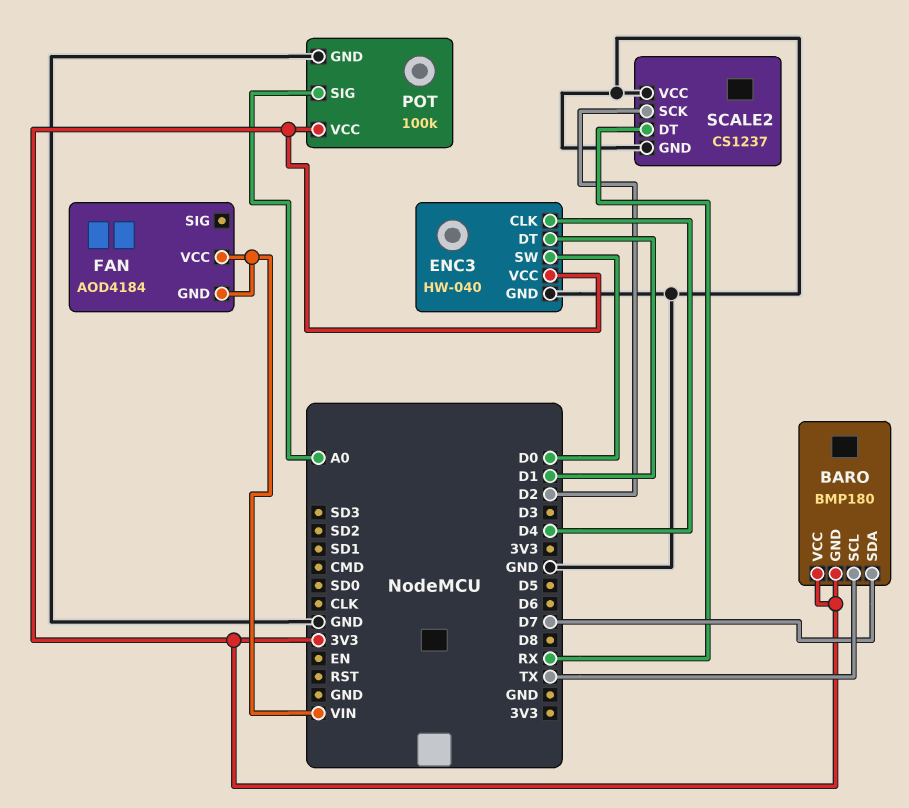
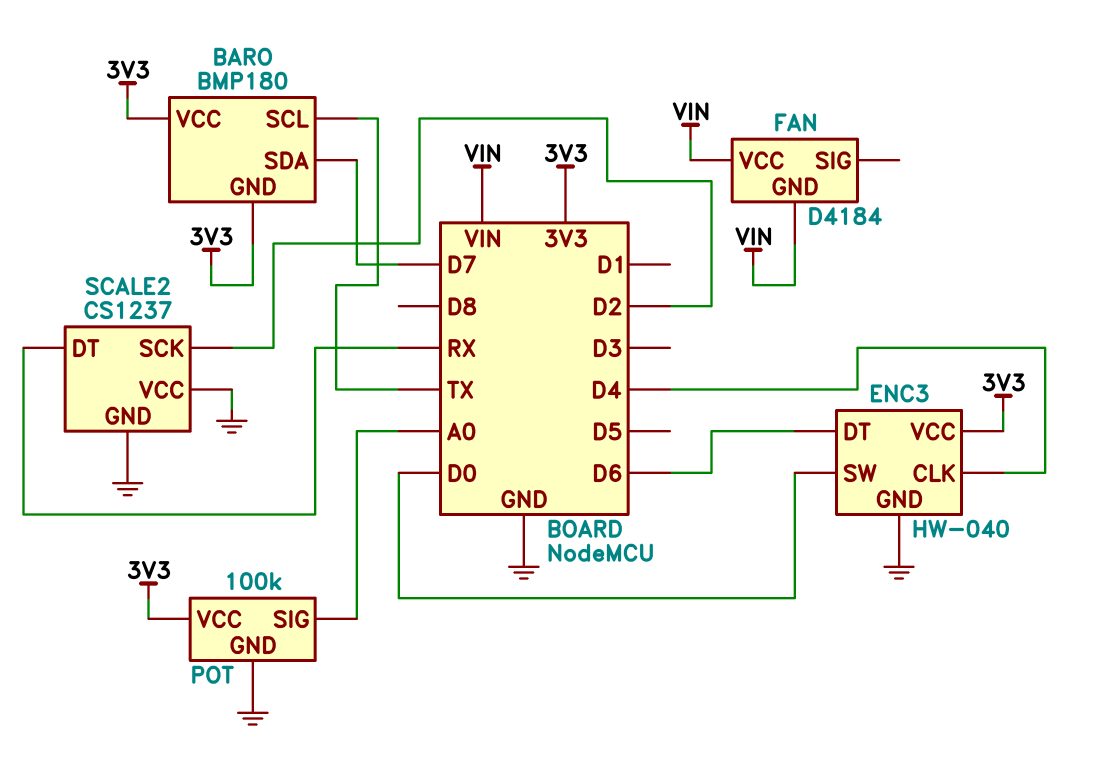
ENC3 pin DT: D1 -> D6
FAN: AOD4184 -> D4184

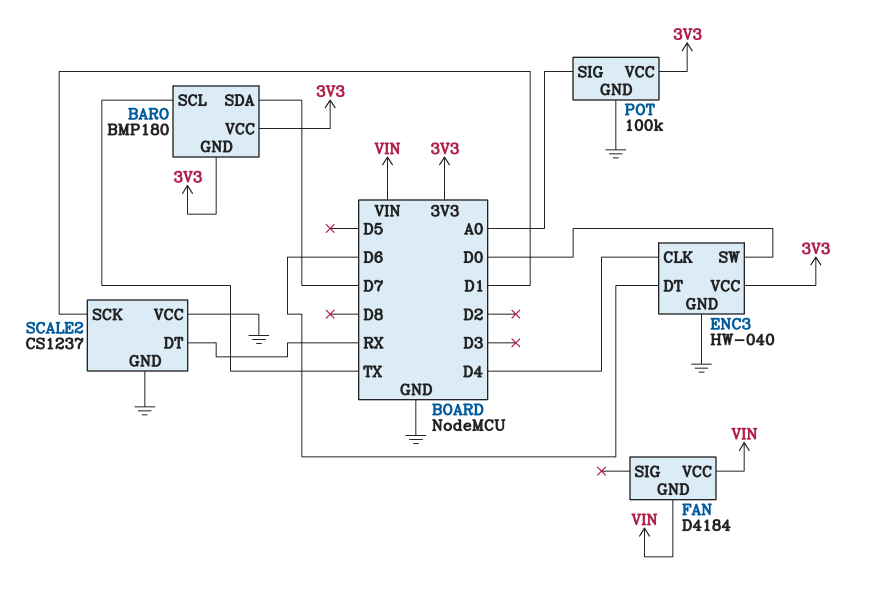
SCALE2 pin SCK: D2 -> D1

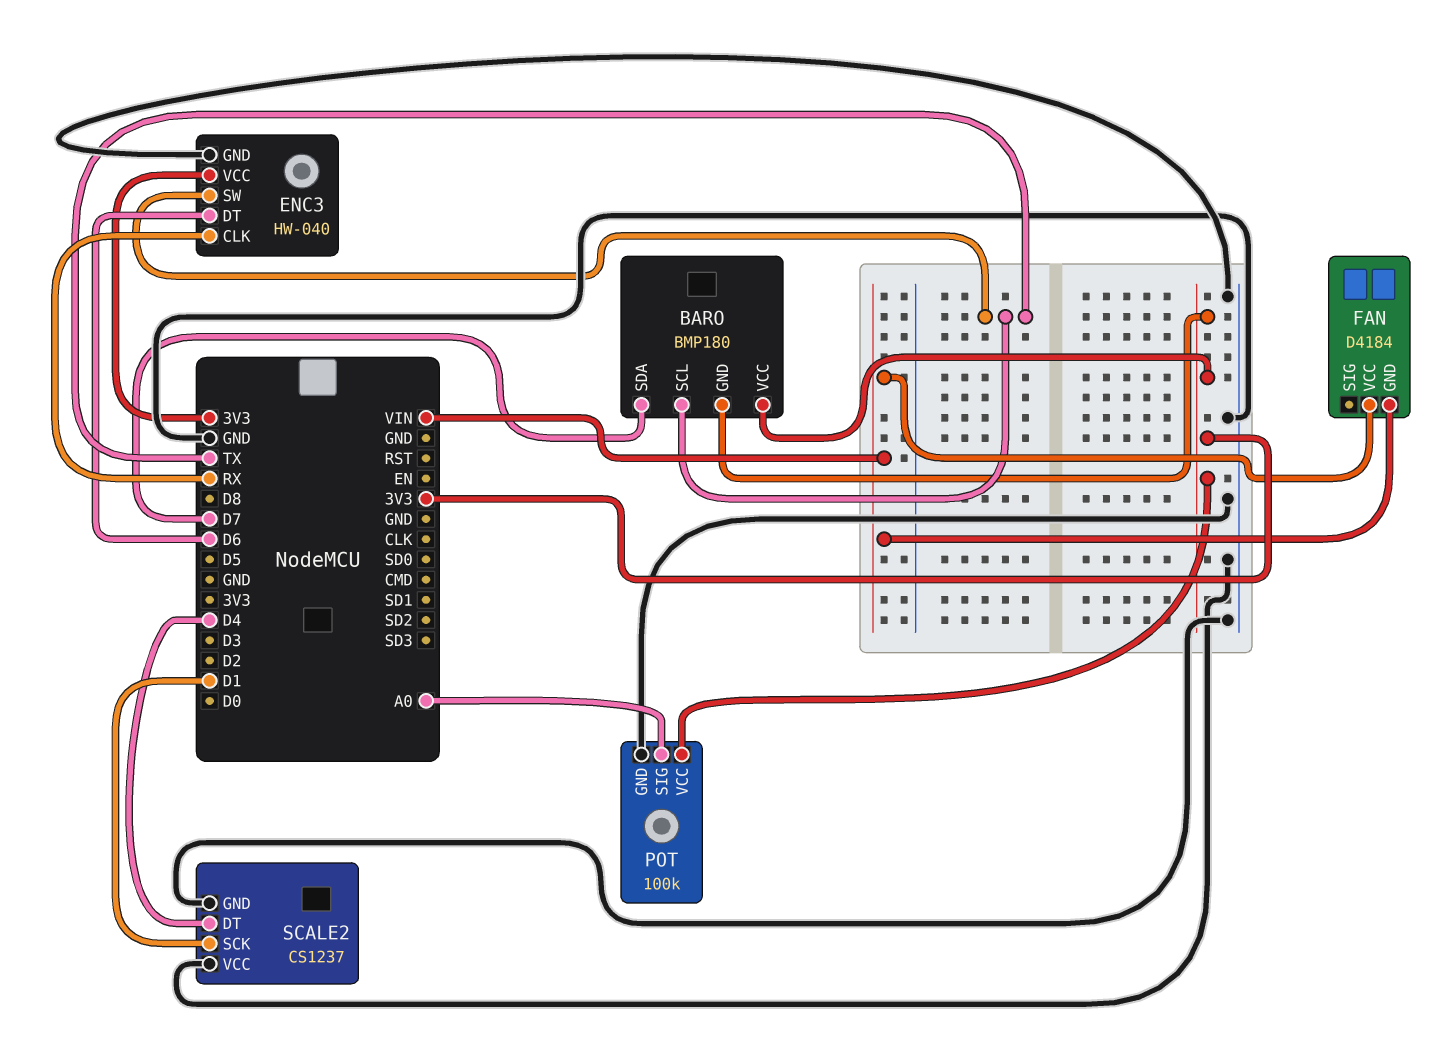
ENC3 pin CLK: D4 -> RX
ENC3 pin SW: D0 -> TX
SCALE2 pin DT: RX -> D4

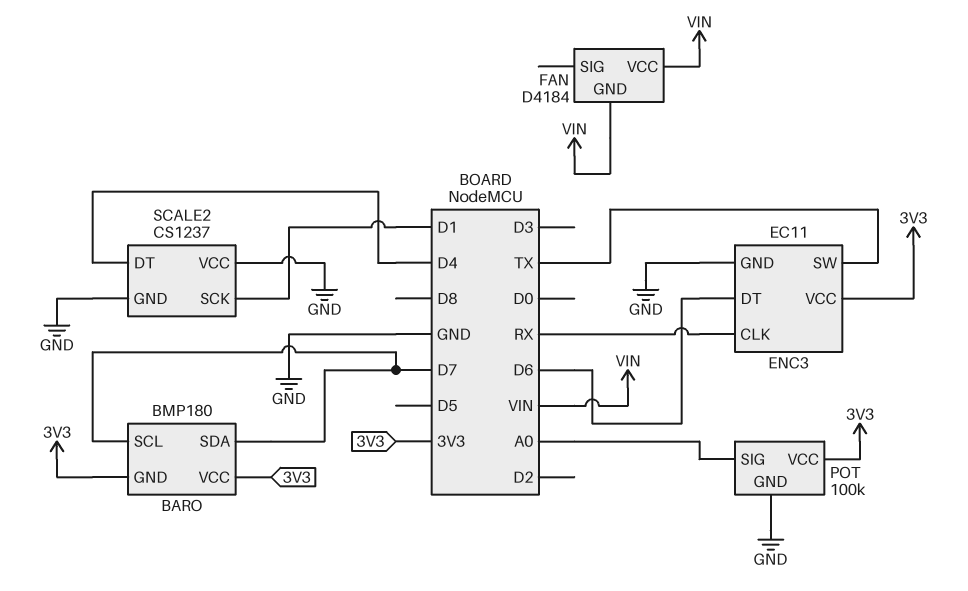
BARO pin SCL: TX -> D7
ENC3: HW-040 -> EC11

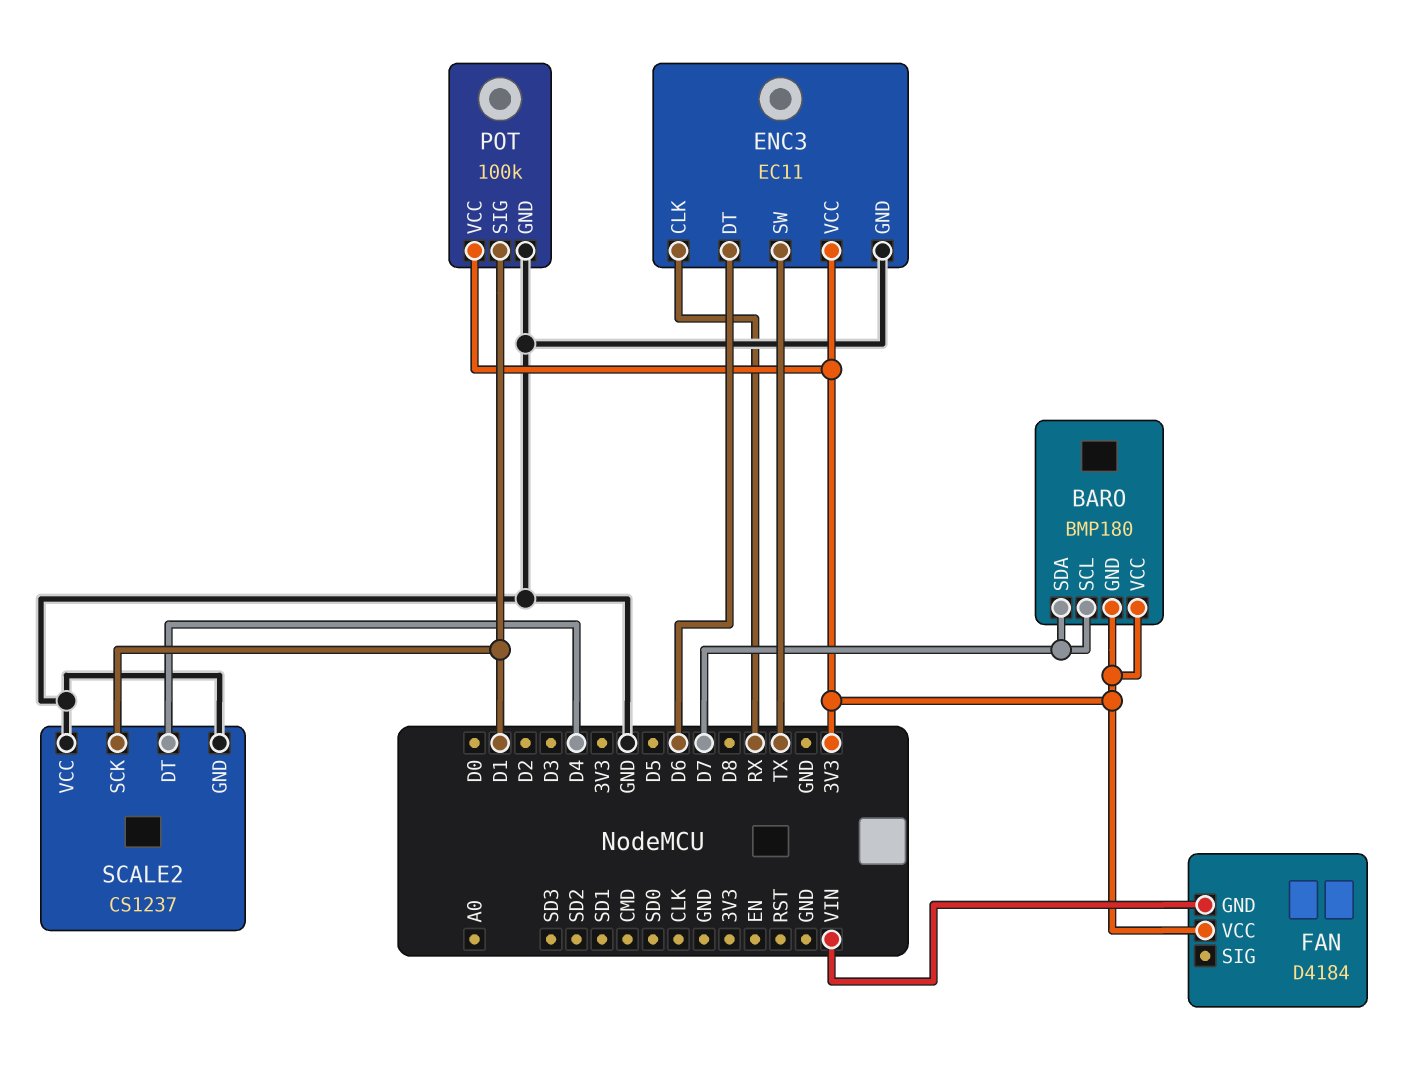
FAN pin VCC: VIN -> 3V3
POT pin SIG: A0 -> D1

